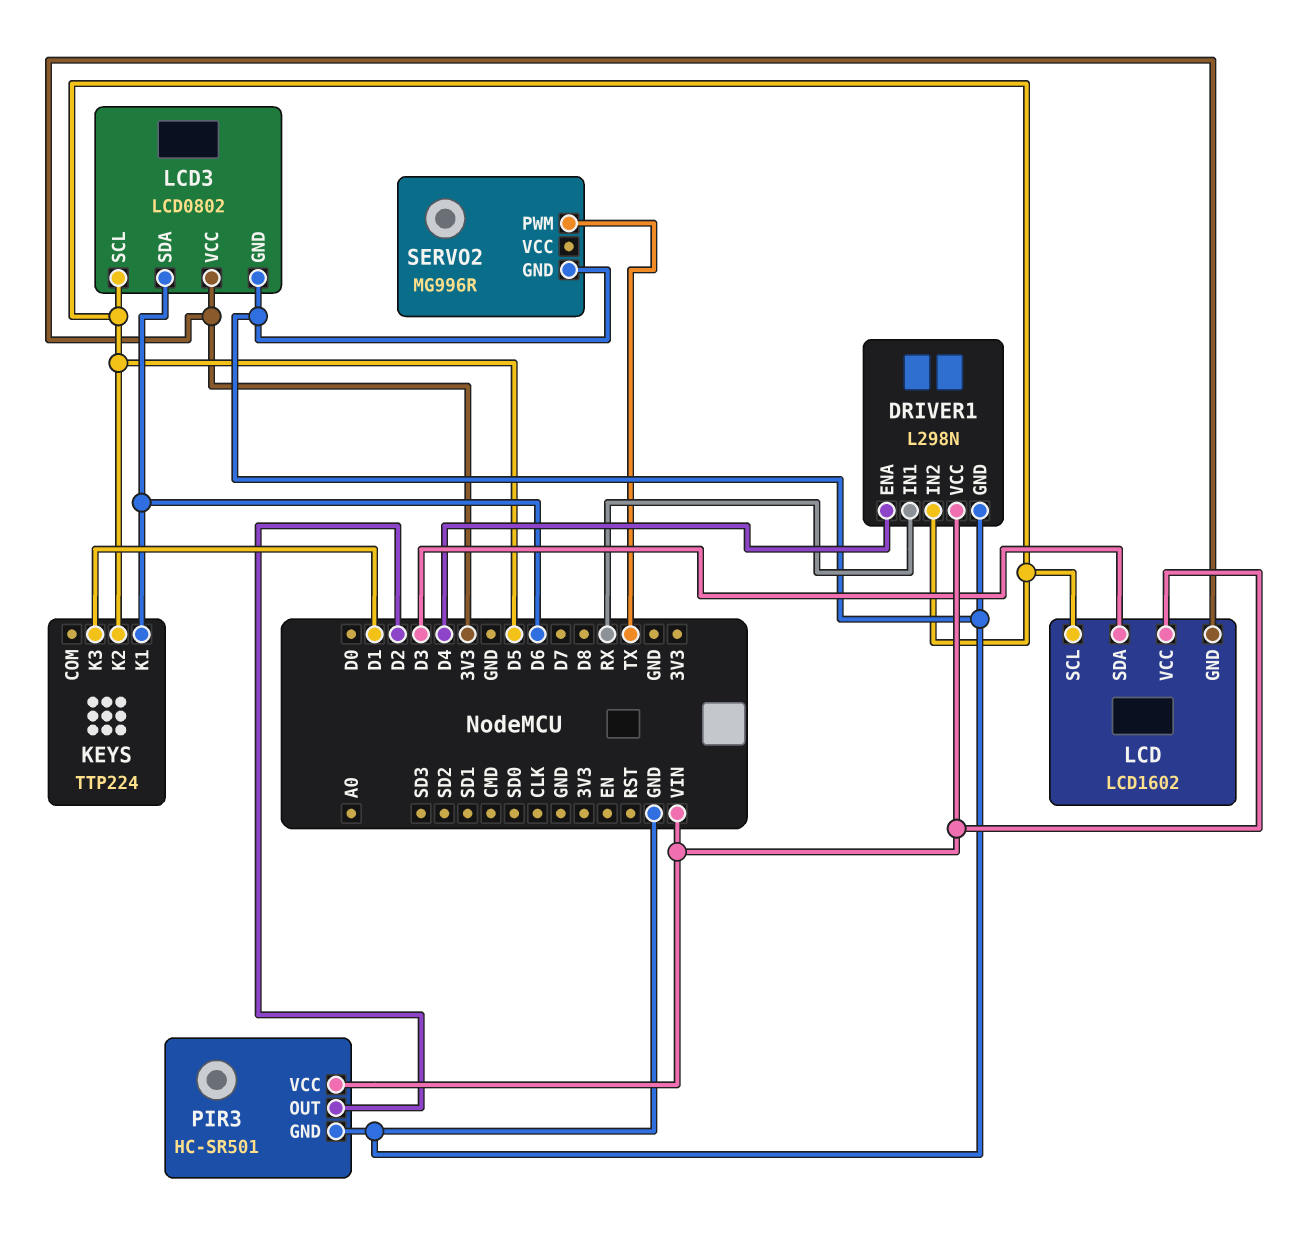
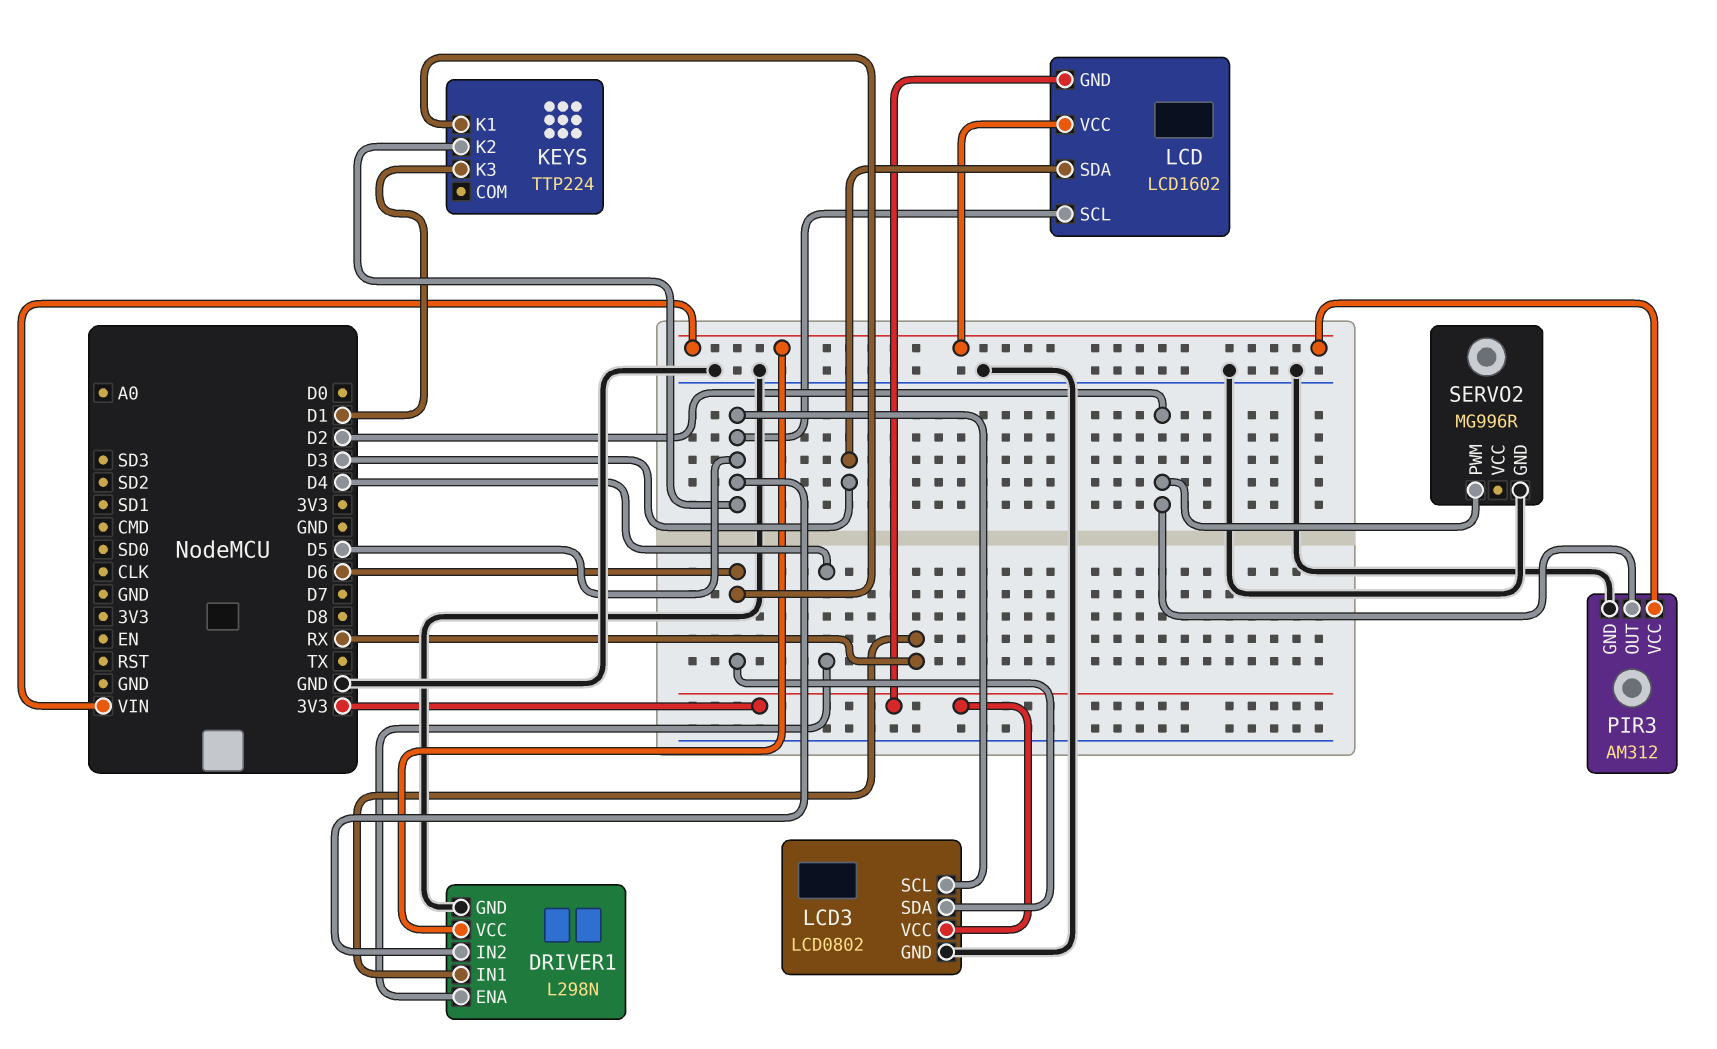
PIR3: HC-SR501 -> AM312
SERVO2 pin PWM: TX -> D2

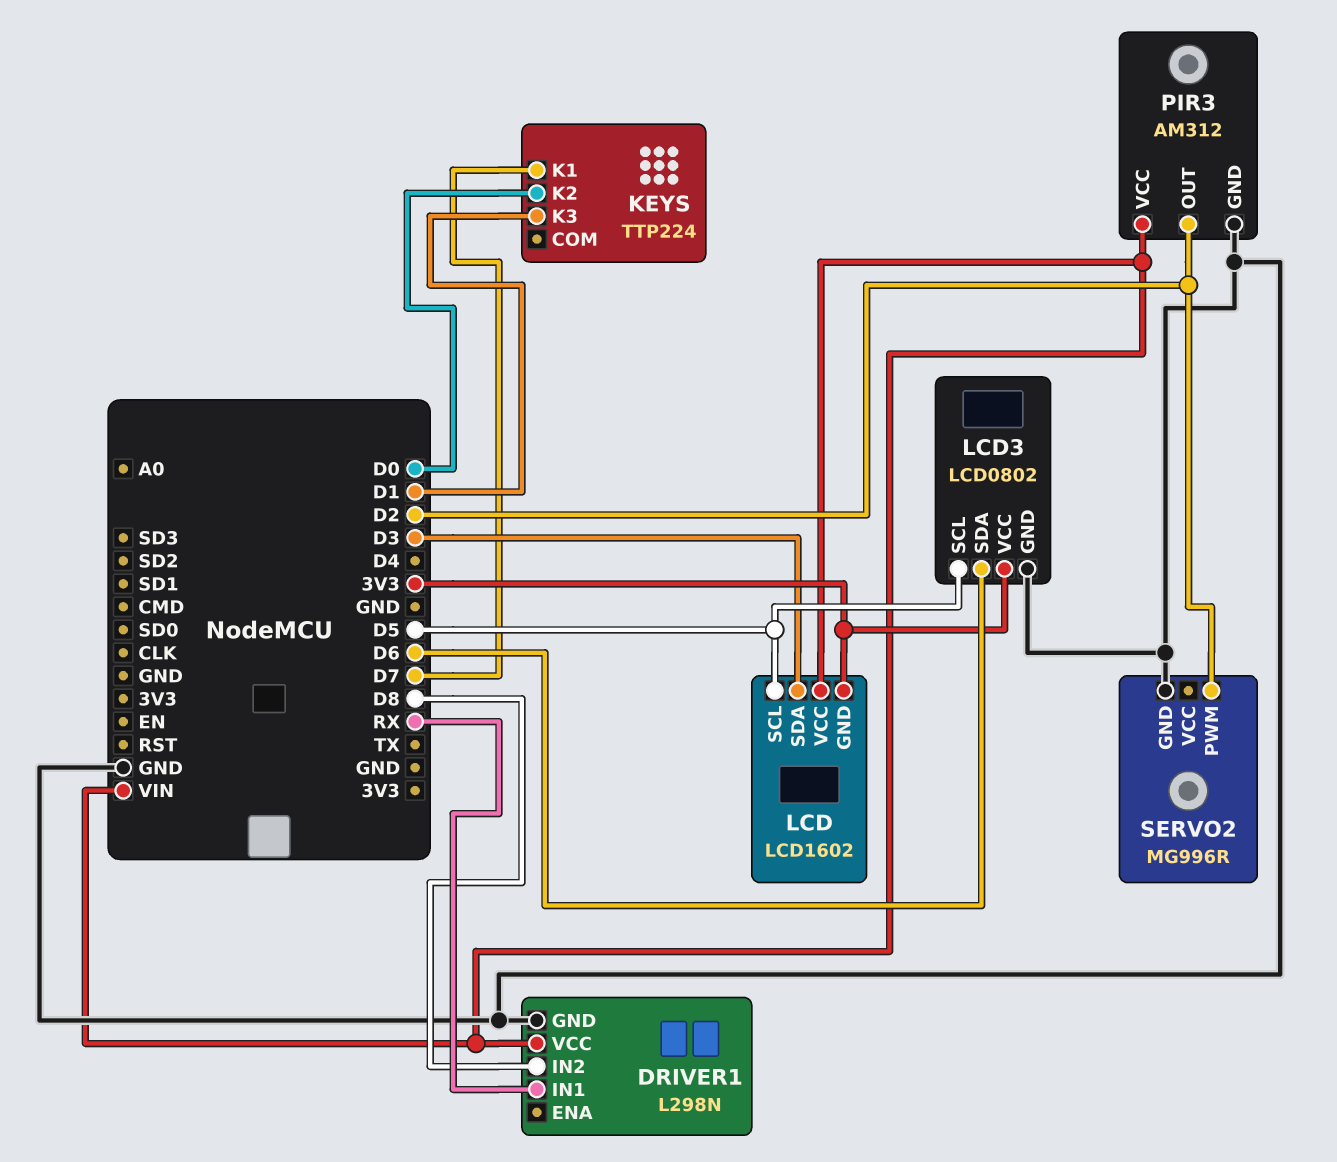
DRIVER1 pin ENA: D4 -> none
DRIVER1 pin IN2: D5 -> D8
KEYS pin K1: D6 -> D7
KEYS pin K2: D5 -> D0

